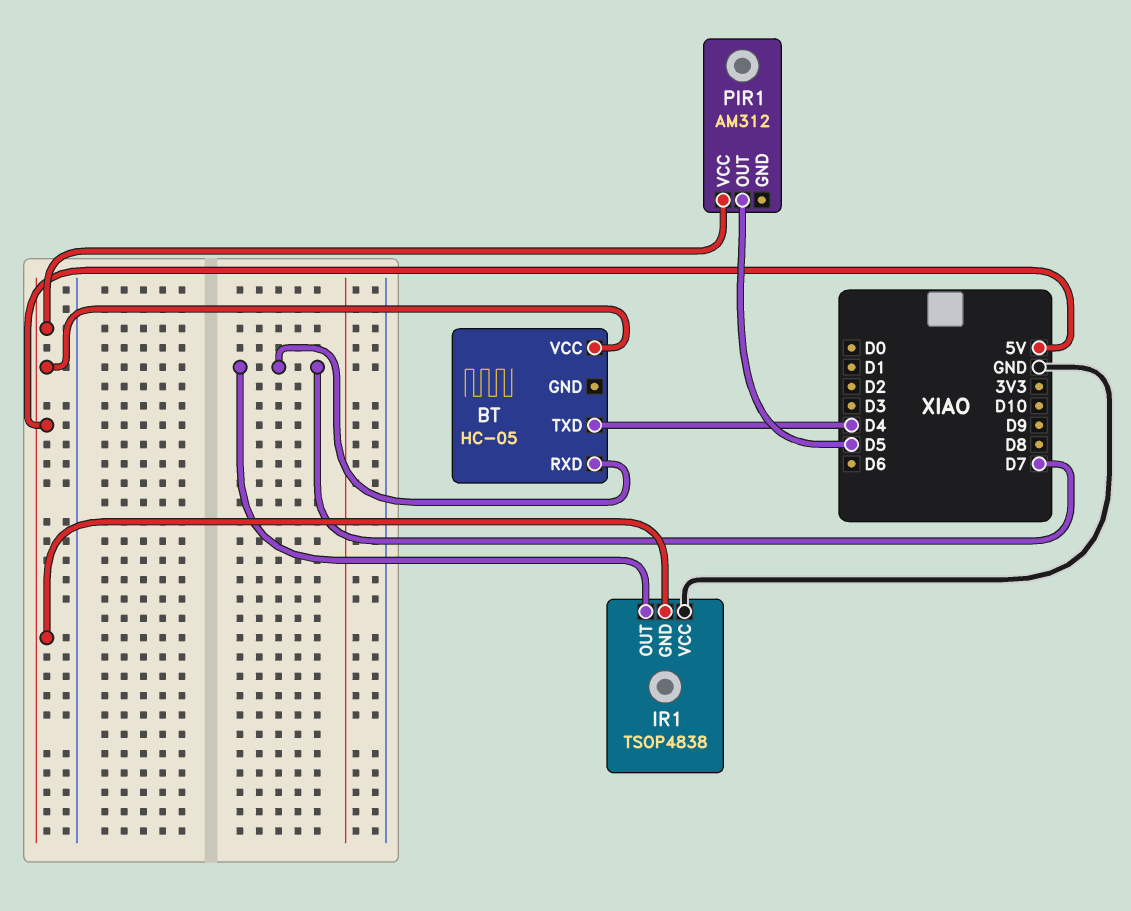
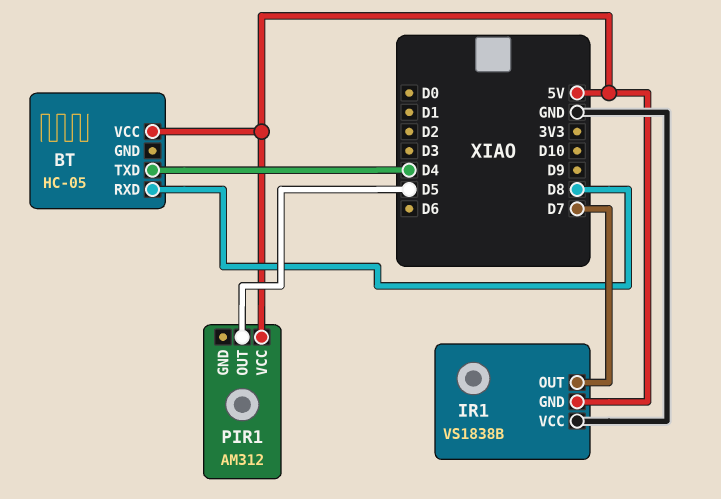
BT pin RXD: D7 -> D8
IR1: TSOP4838 -> VS1838B

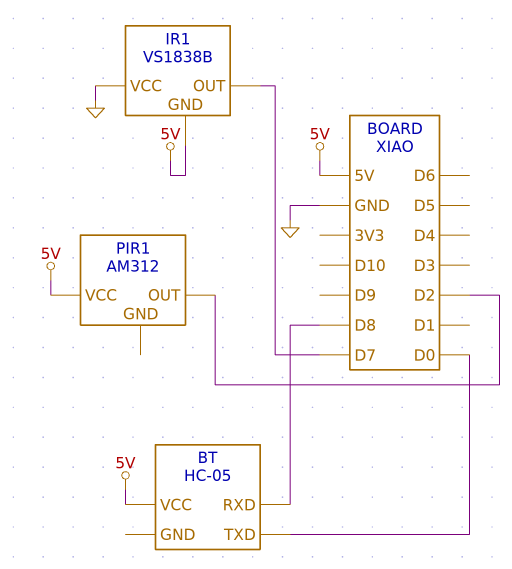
BT pin TXD: D4 -> D0
PIR1 pin OUT: D5 -> D2

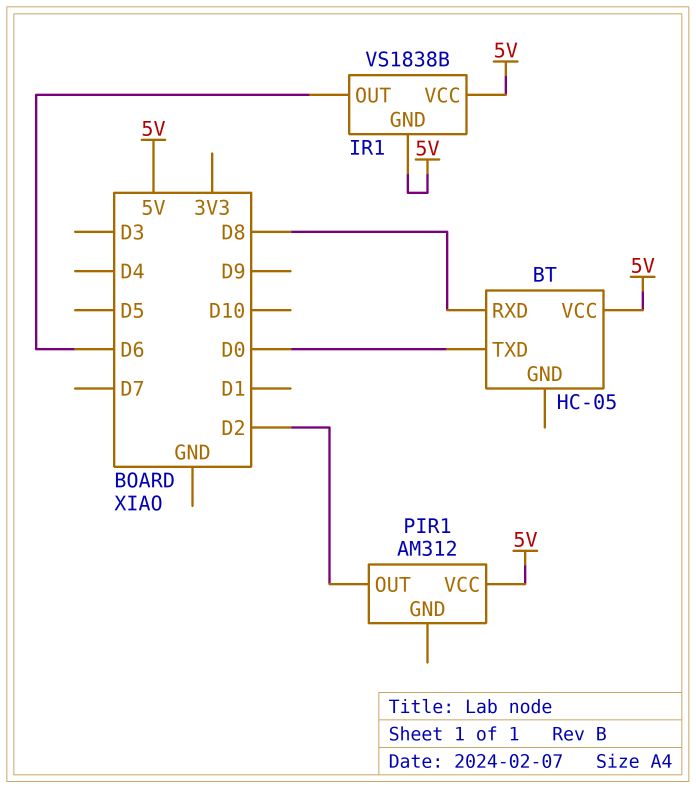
IR1 pin OUT: D7 -> D6
IR1 pin VCC: GND -> 5V

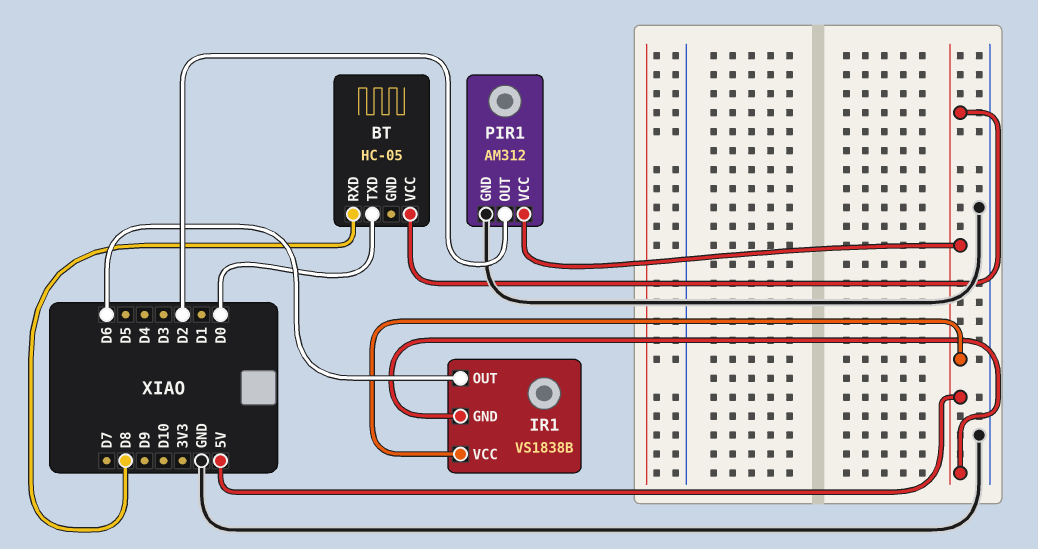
PIR1 pin GND: none -> GND

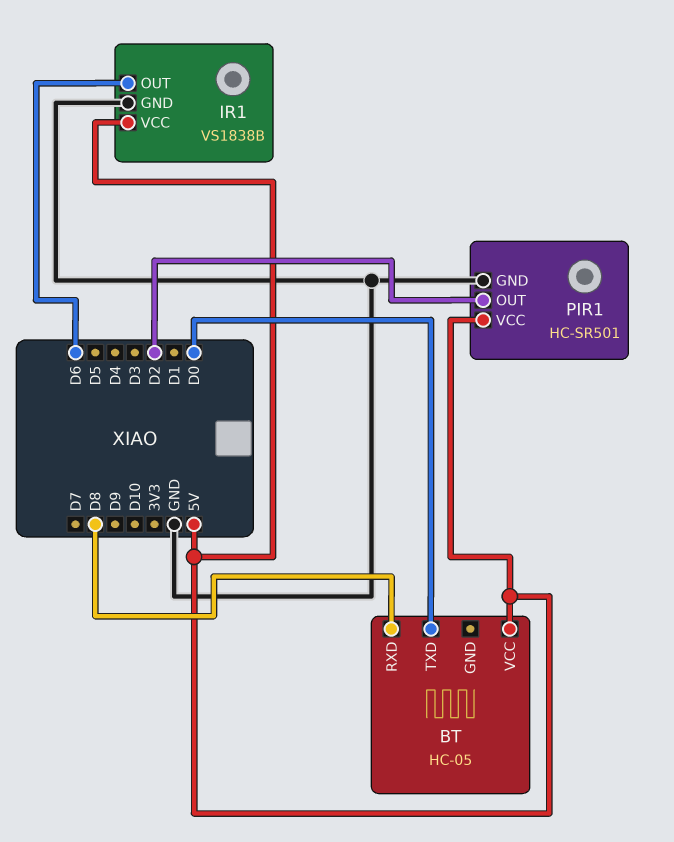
IR1 pin GND: 5V -> GND
PIR1: AM312 -> HC-SR501

